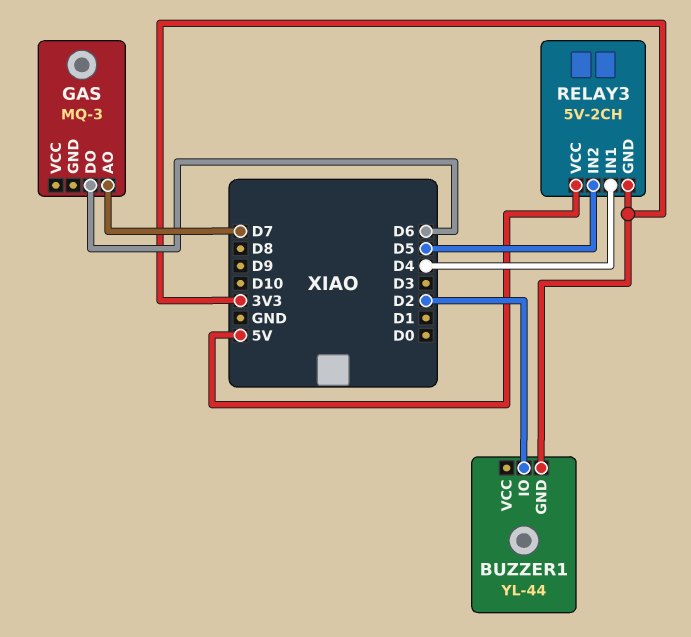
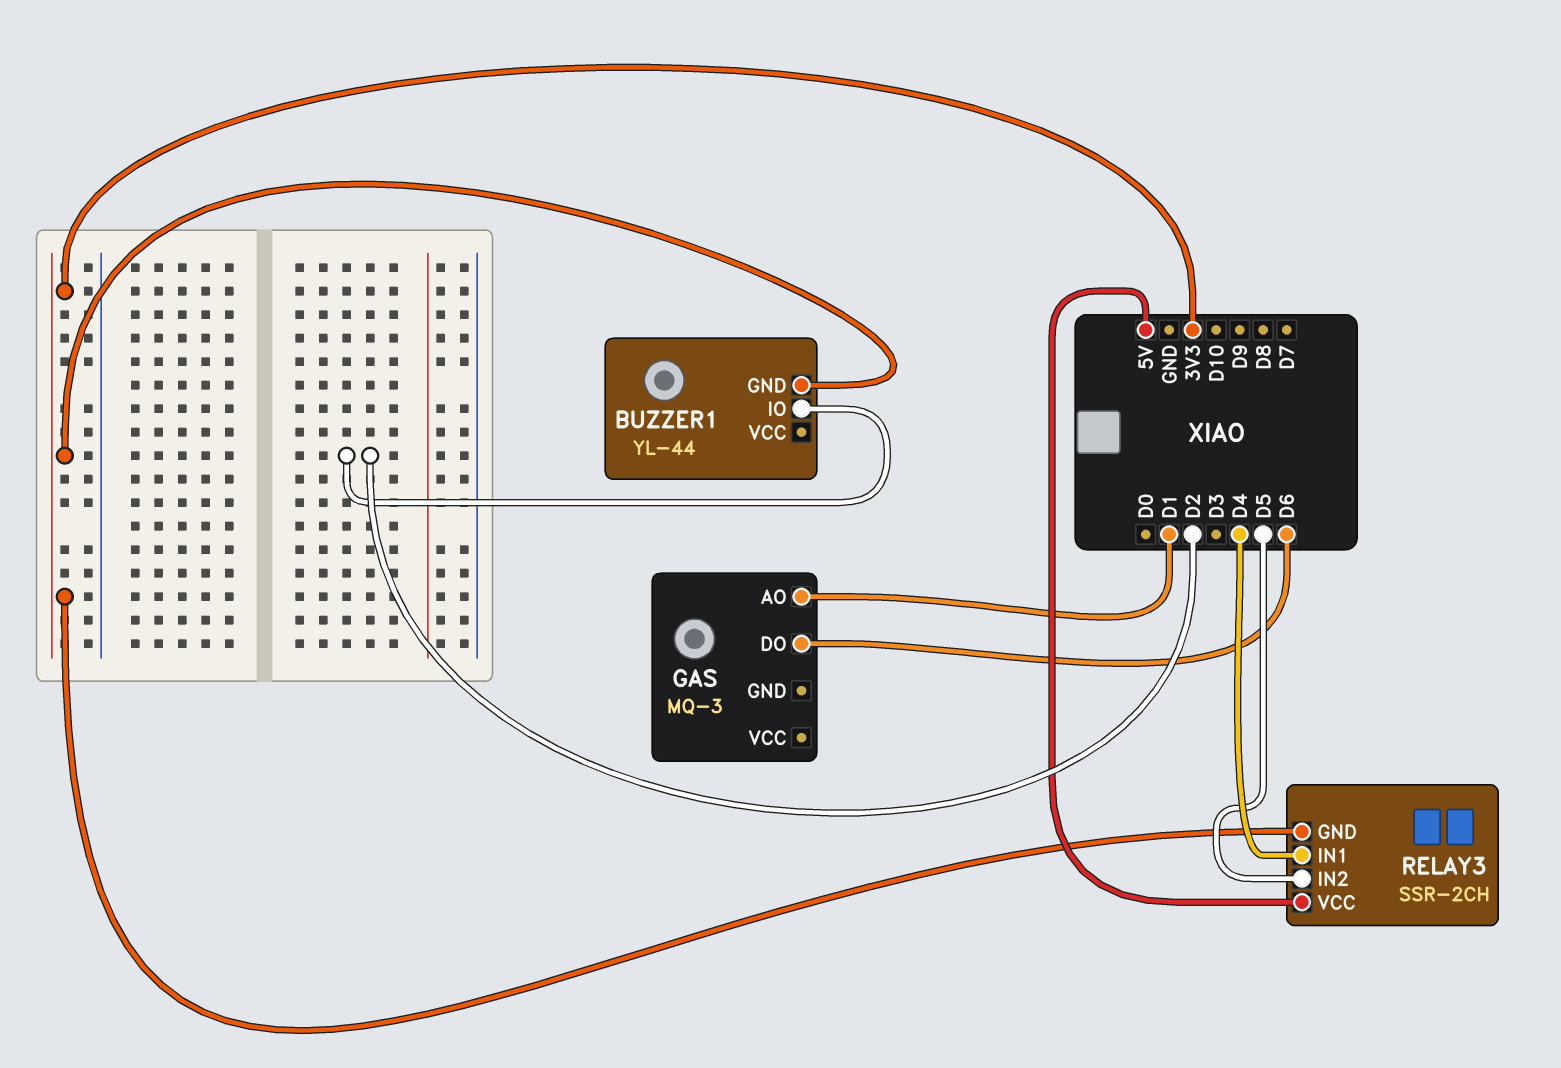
GAS pin AO: D7 -> D1
RELAY3: 5V-2CH -> SSR-2CH

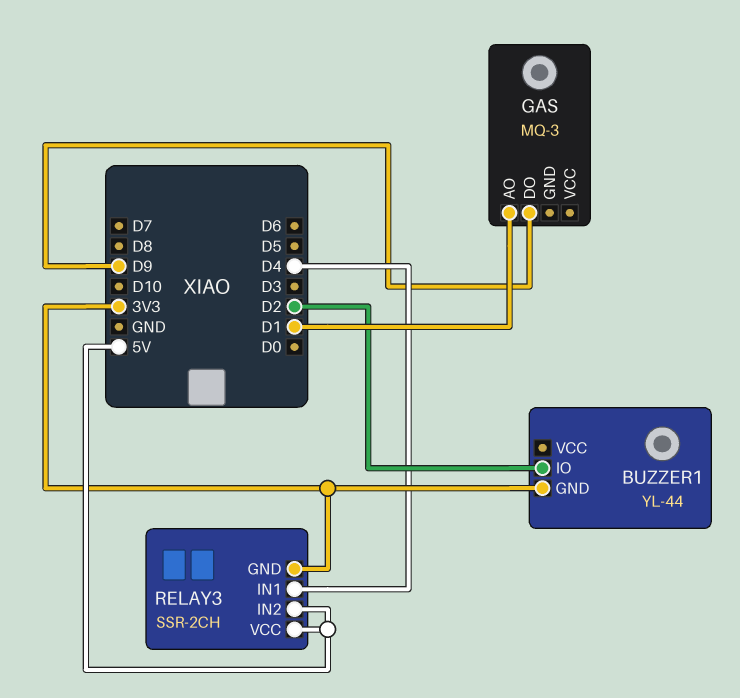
GAS pin DO: D6 -> D9
RELAY3 pin IN2: D5 -> 5V

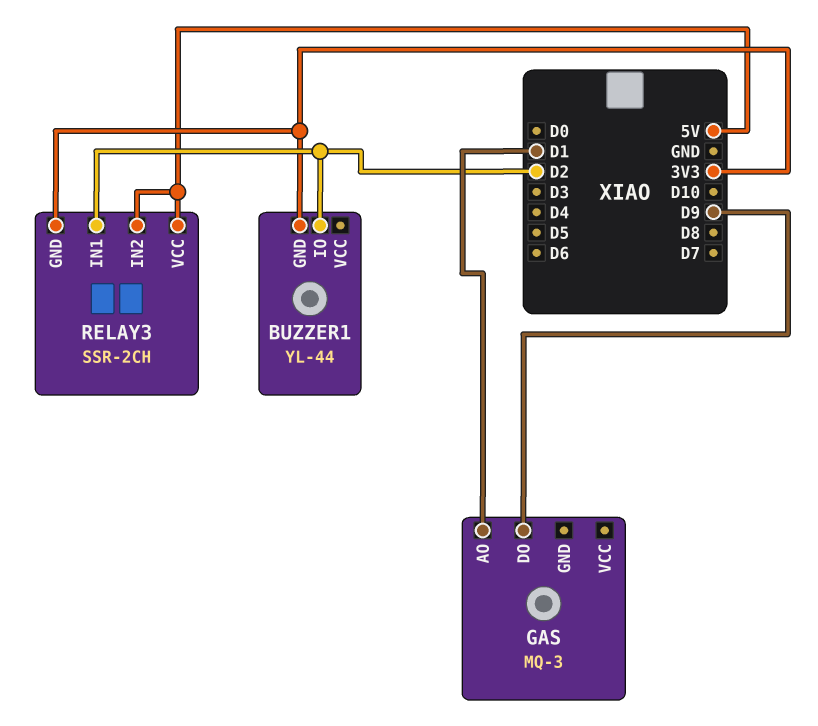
RELAY3 pin IN1: D4 -> D2

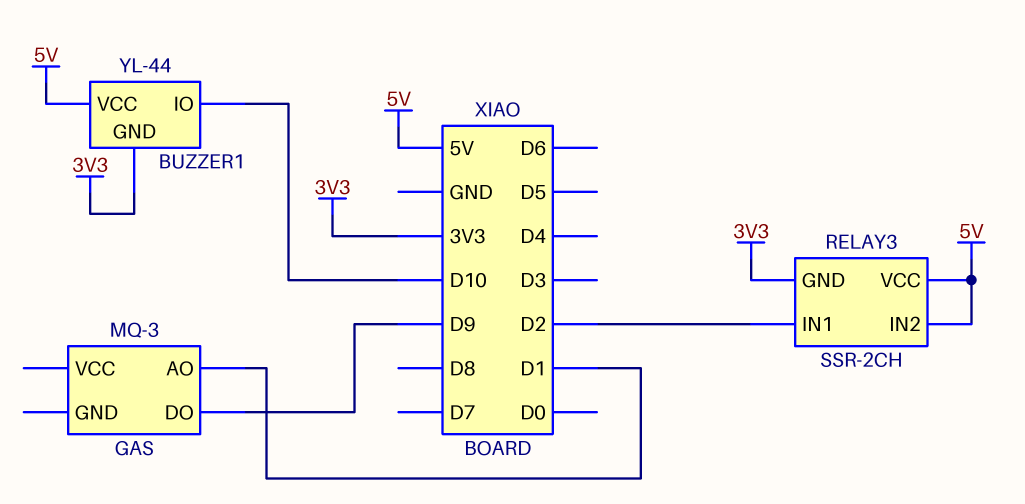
BUZZER1 pin IO: D2 -> D10
BUZZER1 pin VCC: none -> 5V

